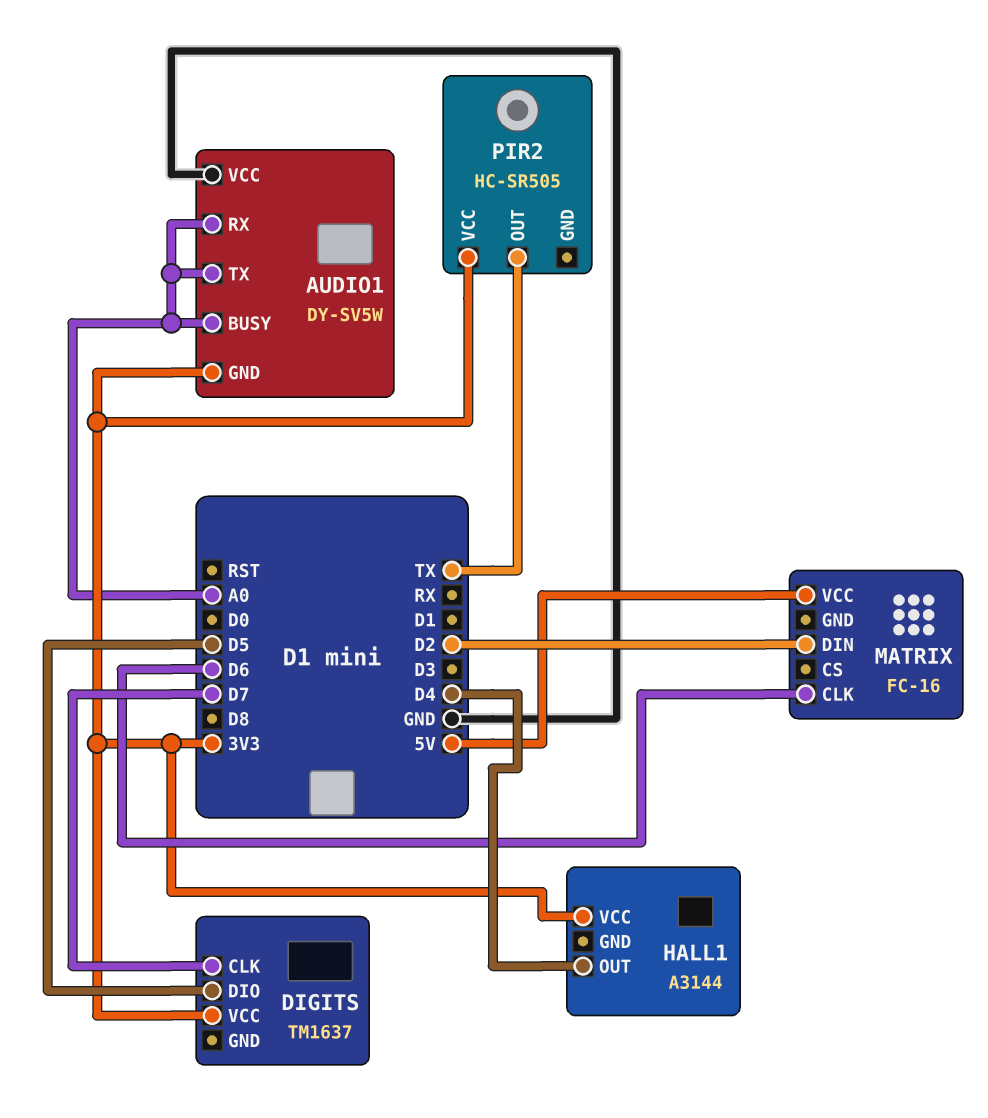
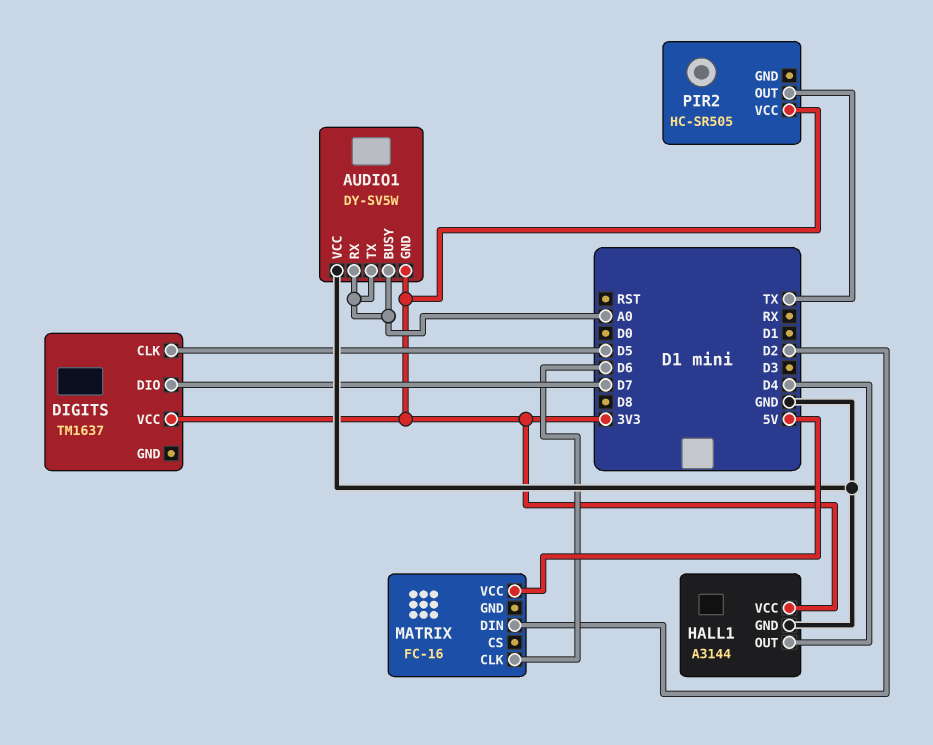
DIGITS pin CLK: D7 -> D5
DIGITS pin DIO: D5 -> D7
HALL1 pin GND: none -> GND

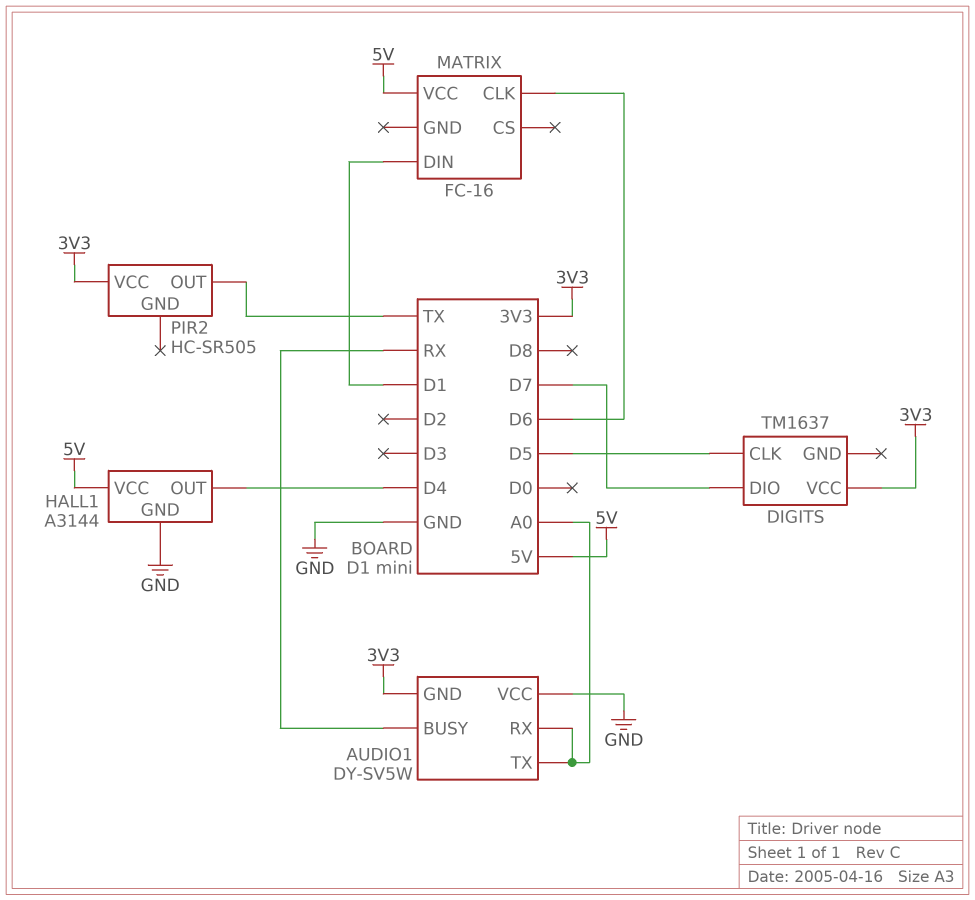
AUDIO1 pin BUSY: A0 -> RX
HALL1 pin VCC: 3V3 -> 5V
MATRIX pin DIN: D2 -> D1

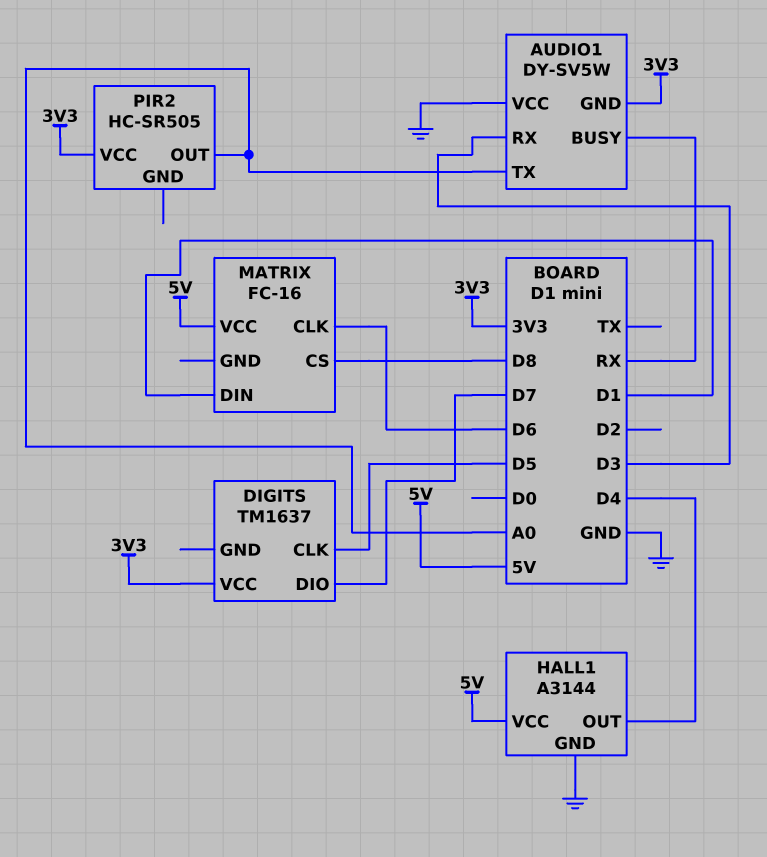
AUDIO1 pin RX: A0 -> D3
MATRIX pin CS: none -> D8
PIR2 pin OUT: TX -> A0

